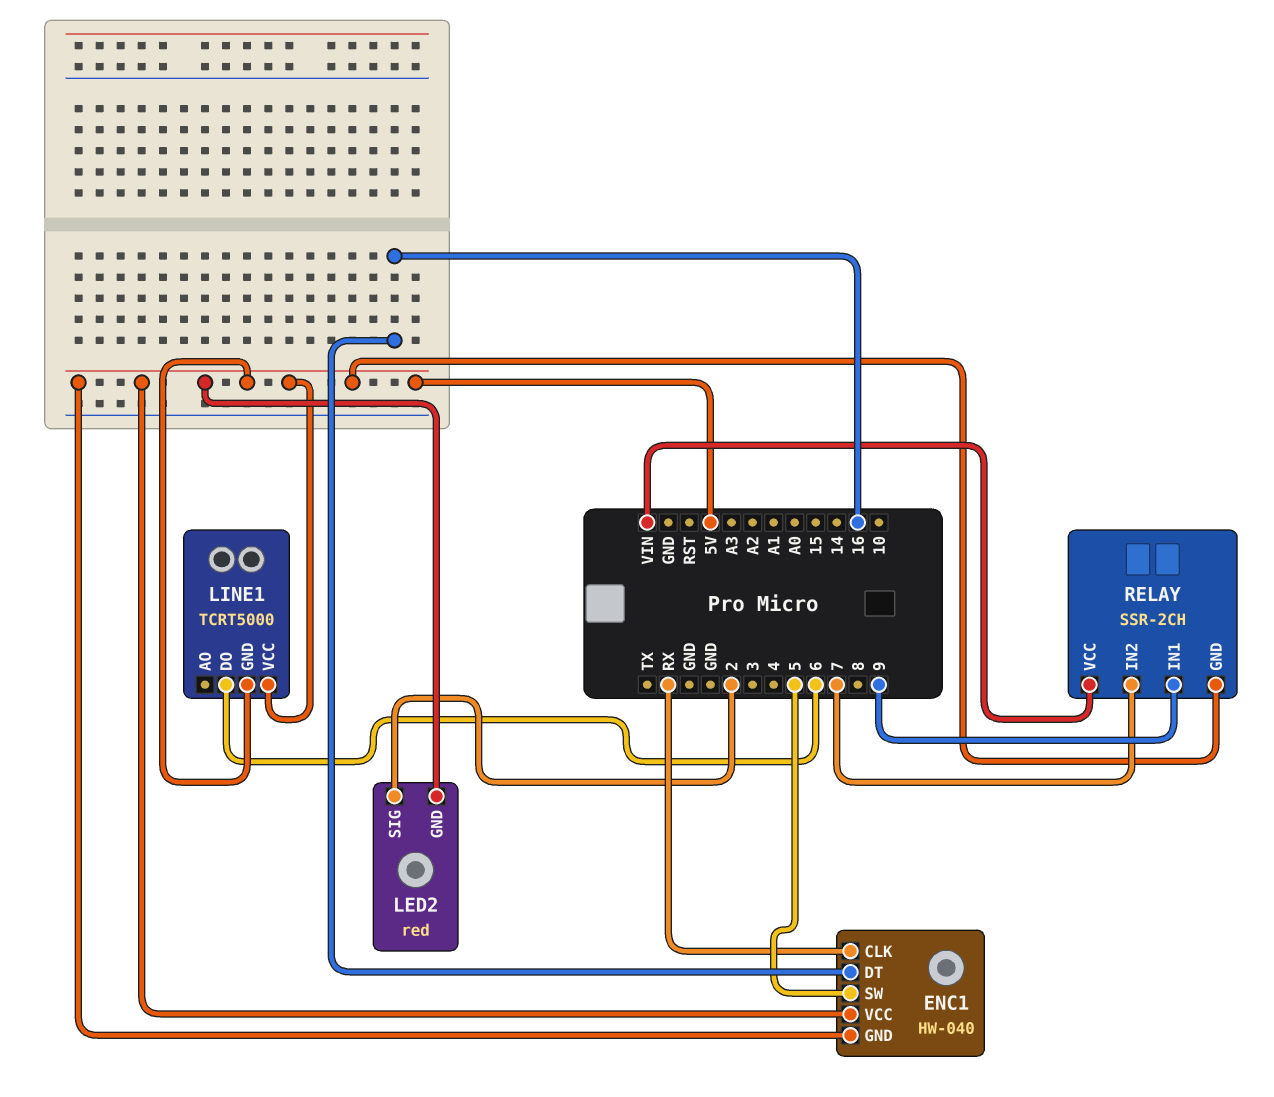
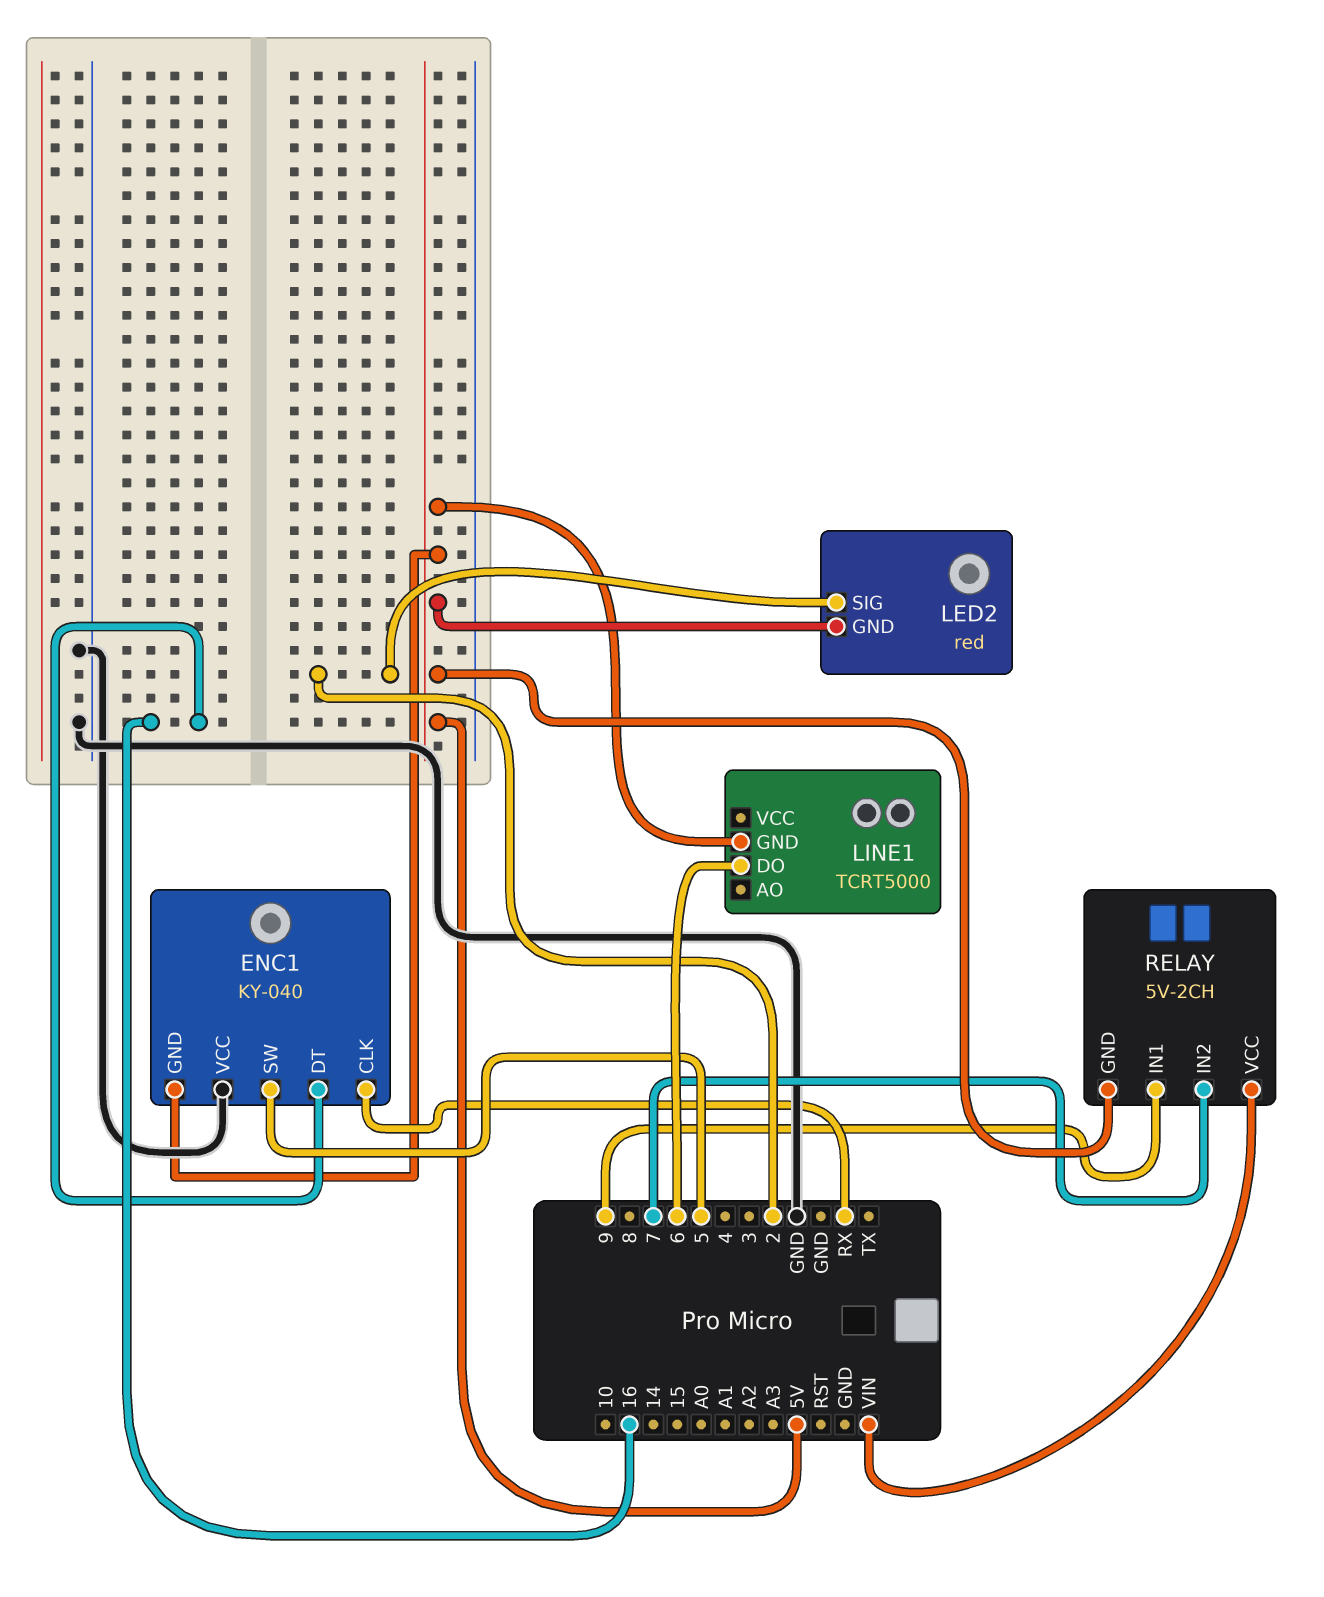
ENC1: HW-040 -> KY-040
ENC1 pin VCC: 5V -> GND
LINE1 pin VCC: 5V -> none
RELAY: SSR-2CH -> 5V-2CH

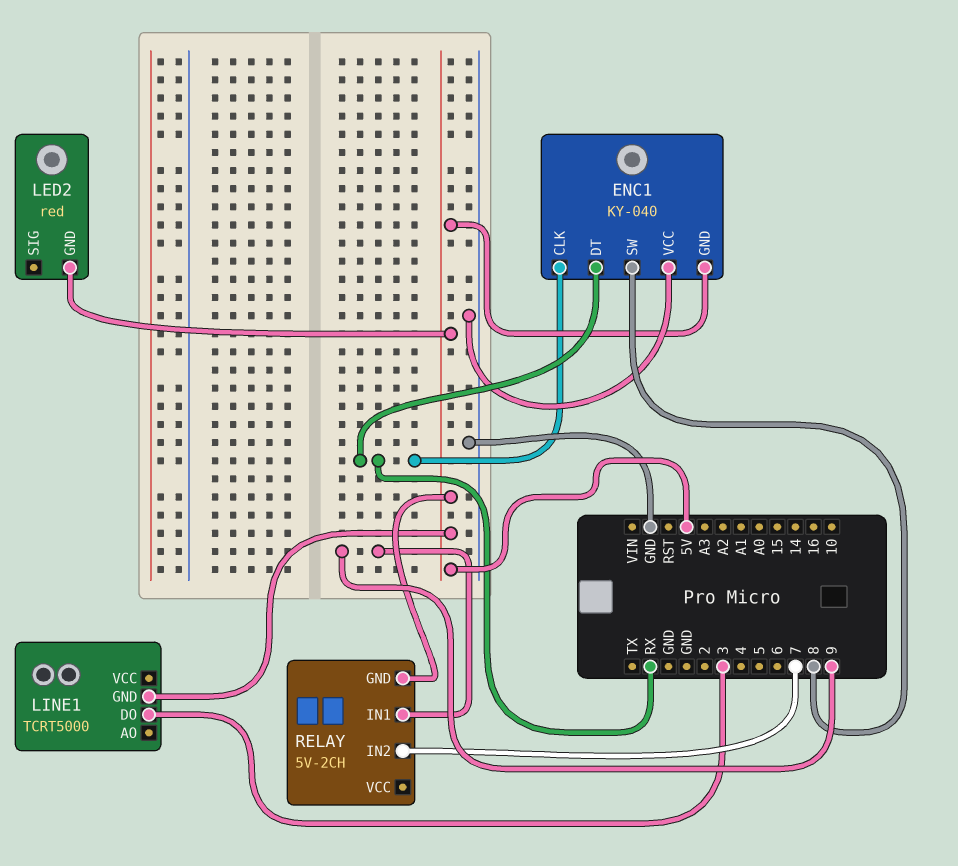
ENC1 pin DT: 16 -> RX
ENC1 pin SW: 5 -> 8
LED2 pin SIG: 2 -> none
LINE1 pin DO: 6 -> 3
RELAY pin VCC: VIN -> none

